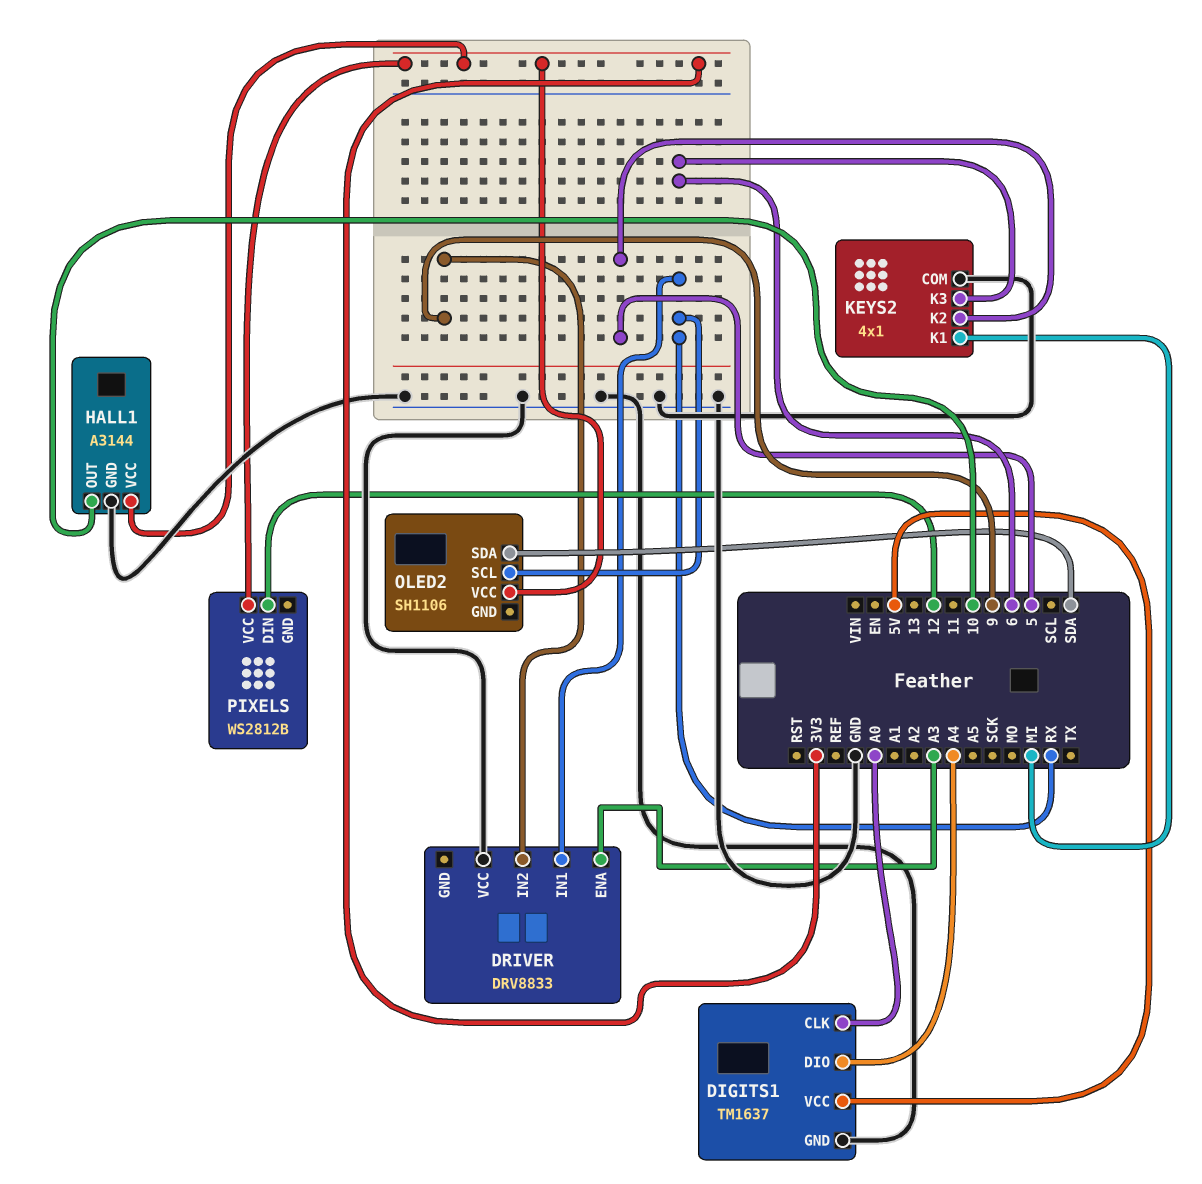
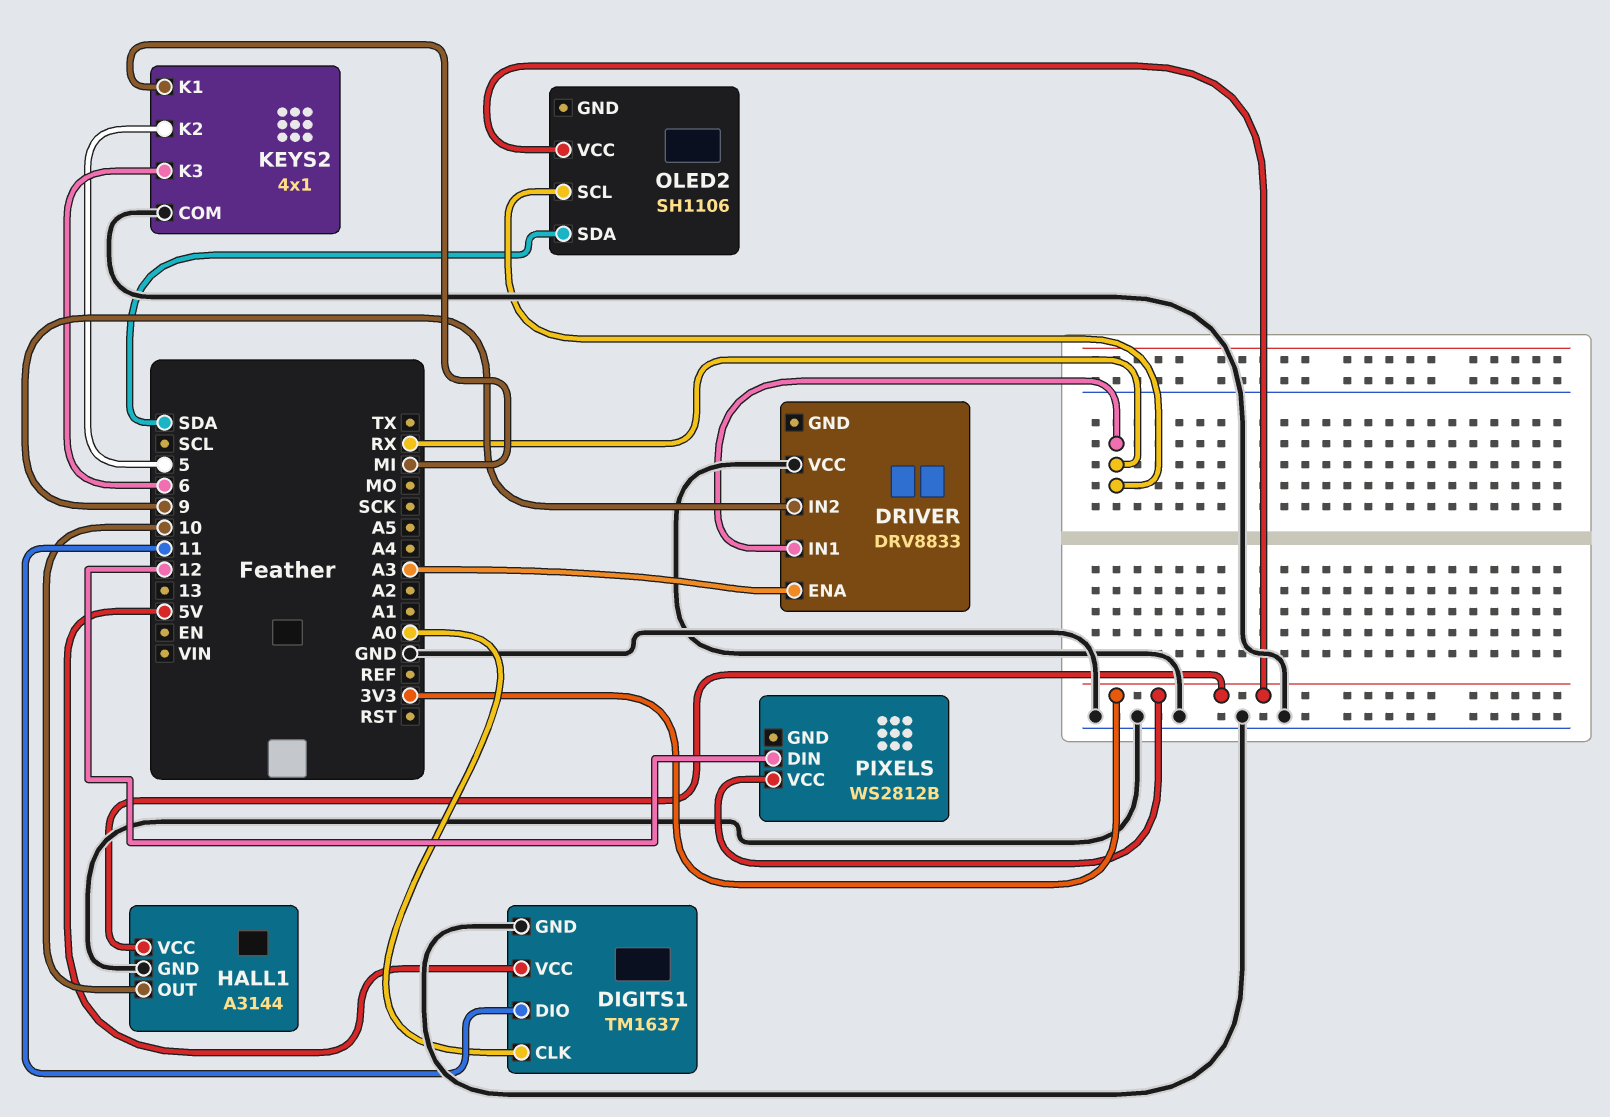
DIGITS1 pin DIO: A4 -> 11

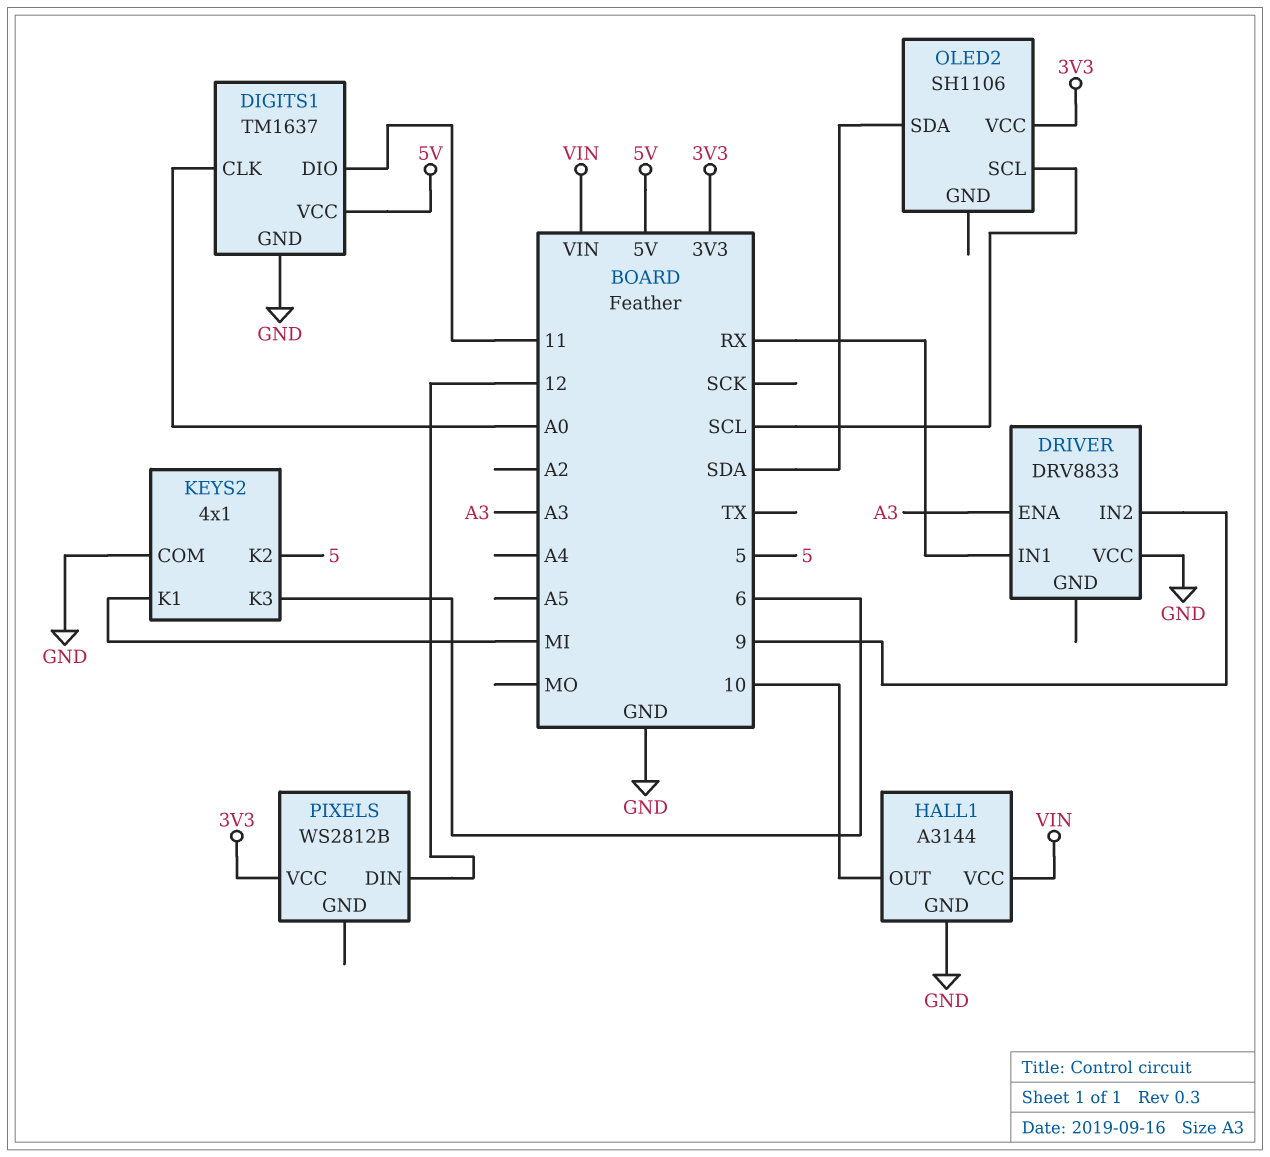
HALL1 pin VCC: 3V3 -> VIN
OLED2 pin SCL: RX -> SCL

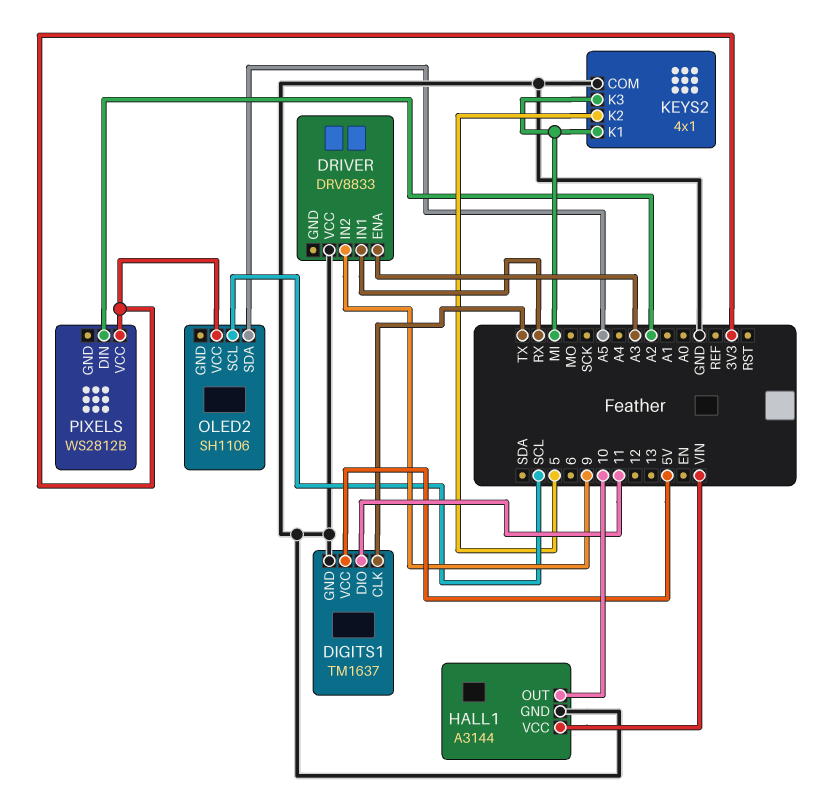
DIGITS1 pin CLK: A0 -> TX
KEYS2 pin K3: 6 -> MI
OLED2 pin SDA: SDA -> A5
PIXELS pin DIN: 12 -> A2

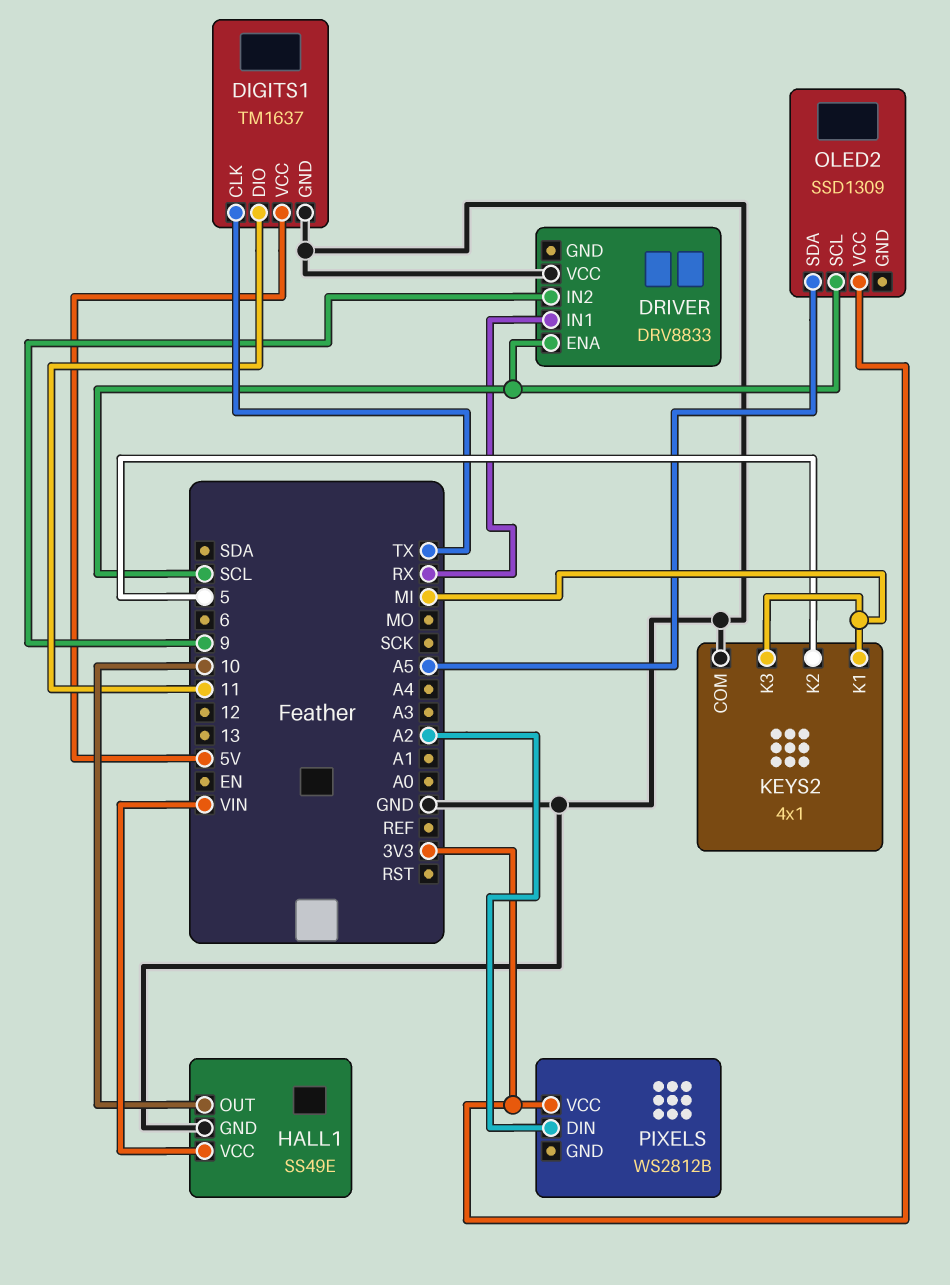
DRIVER pin ENA: A3 -> SCL
HALL1: A3144 -> SS49E
OLED2: SH1106 -> SSD1309

